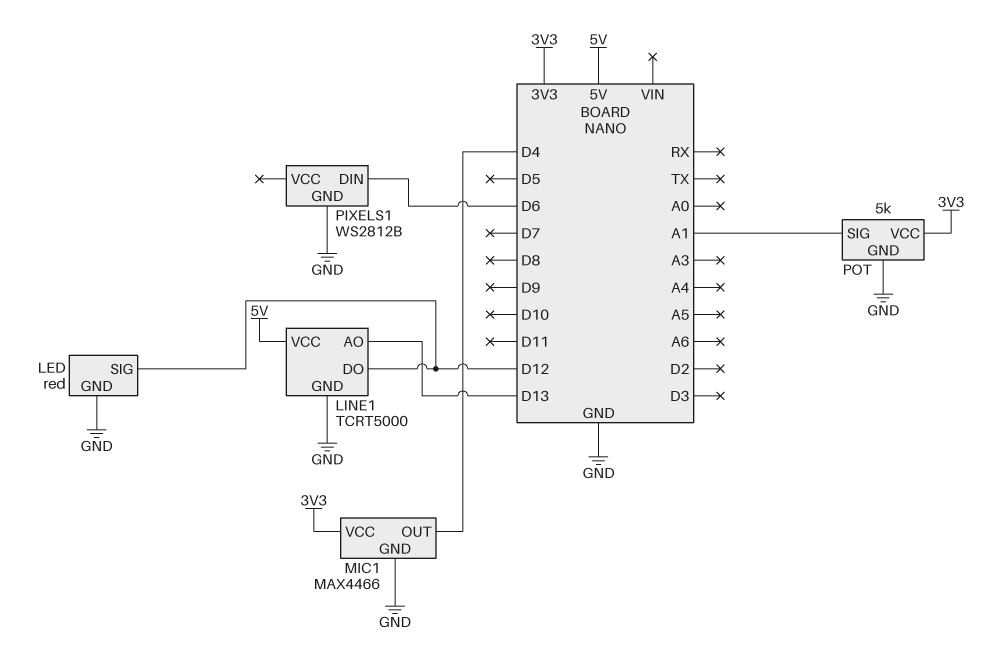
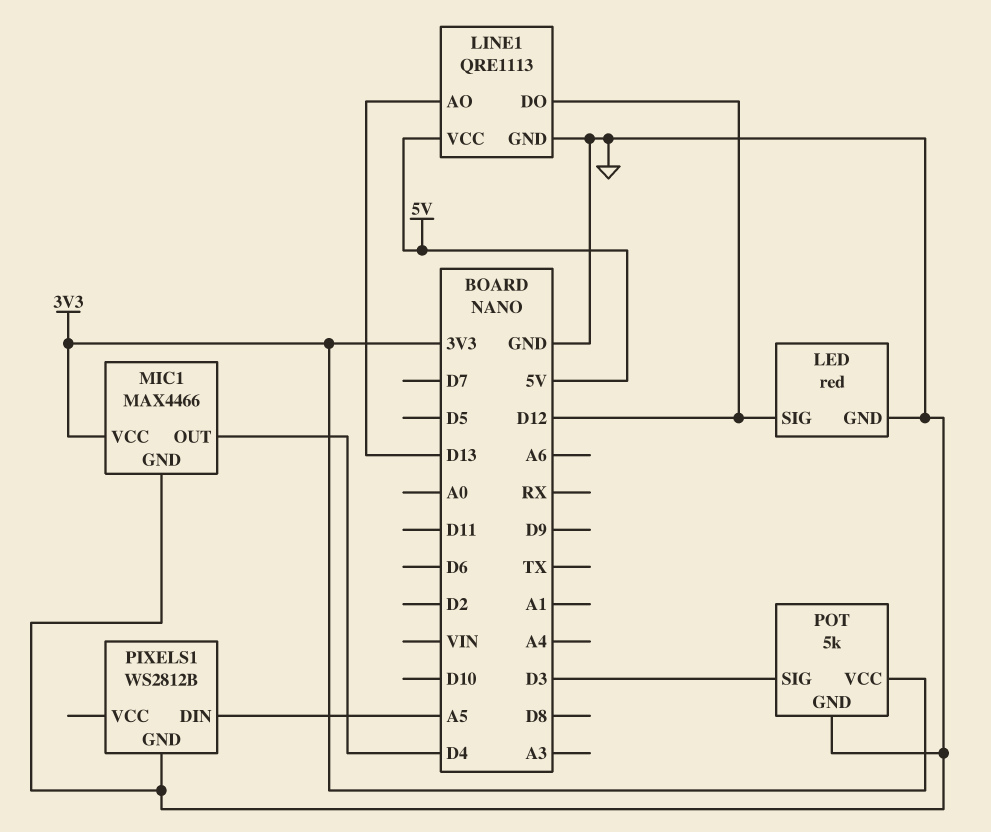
LINE1: TCRT5000 -> QRE1113
PIXELS1 pin DIN: D6 -> A5
POT pin SIG: A1 -> D3

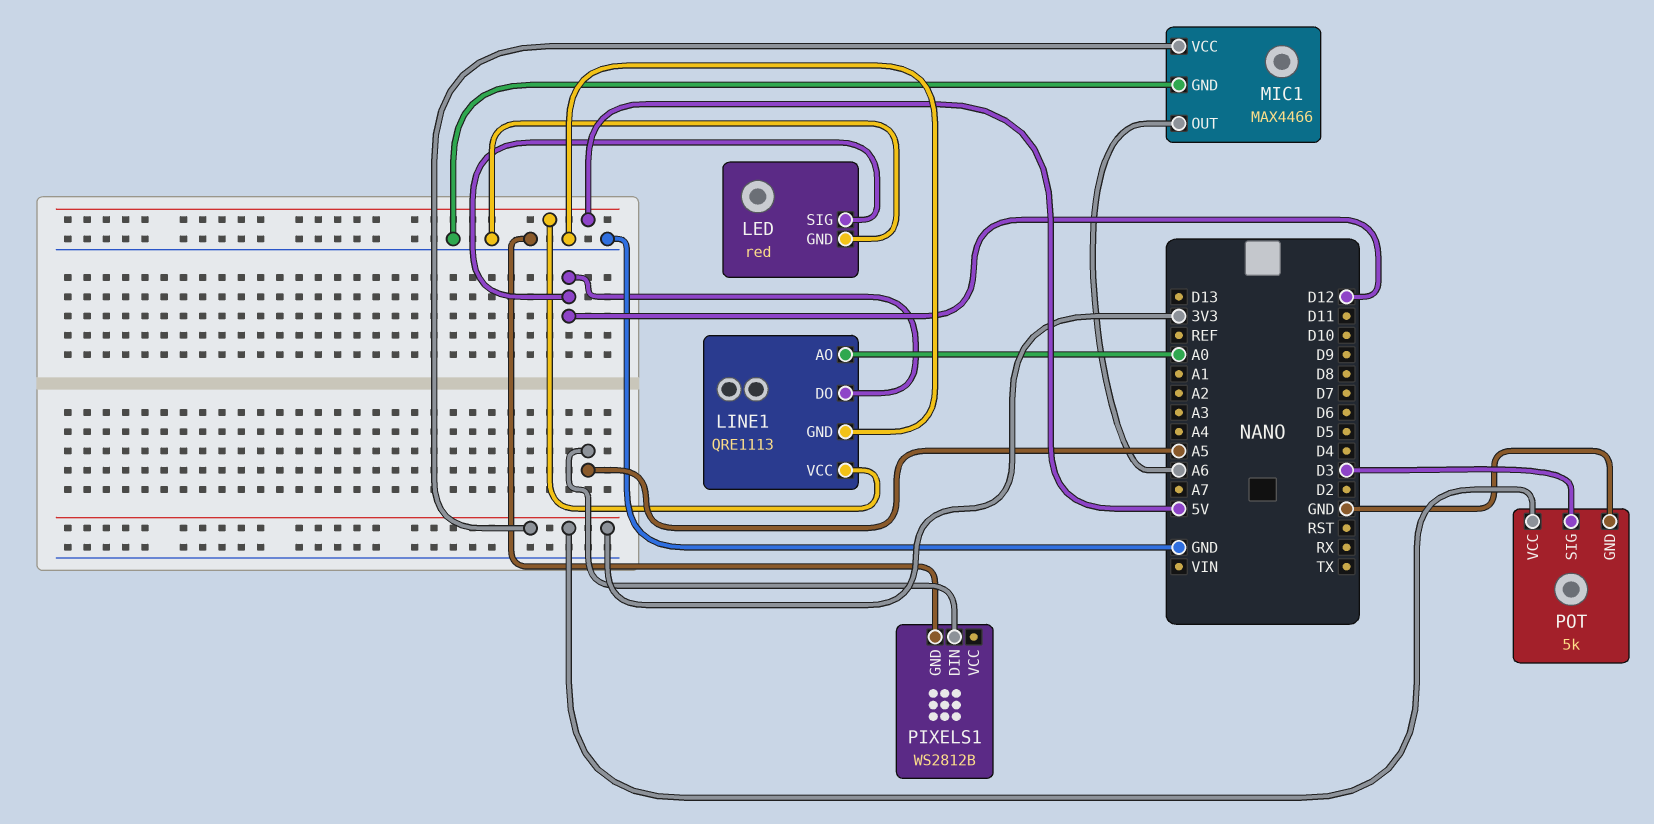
LINE1 pin AO: D13 -> A0
MIC1 pin OUT: D4 -> A6

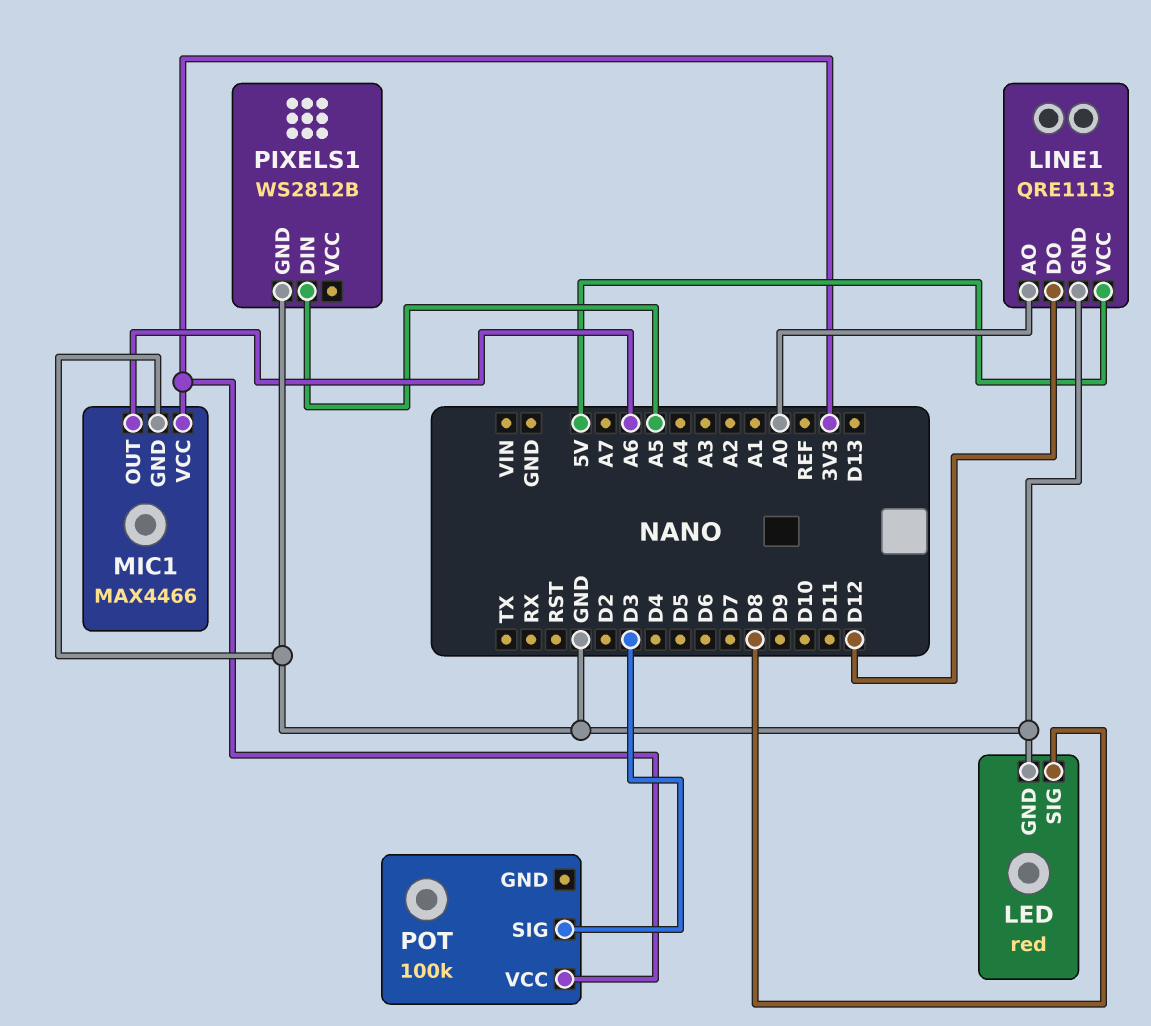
LED pin SIG: D12 -> D8
POT: 5k -> 100k
POT pin GND: GND -> none

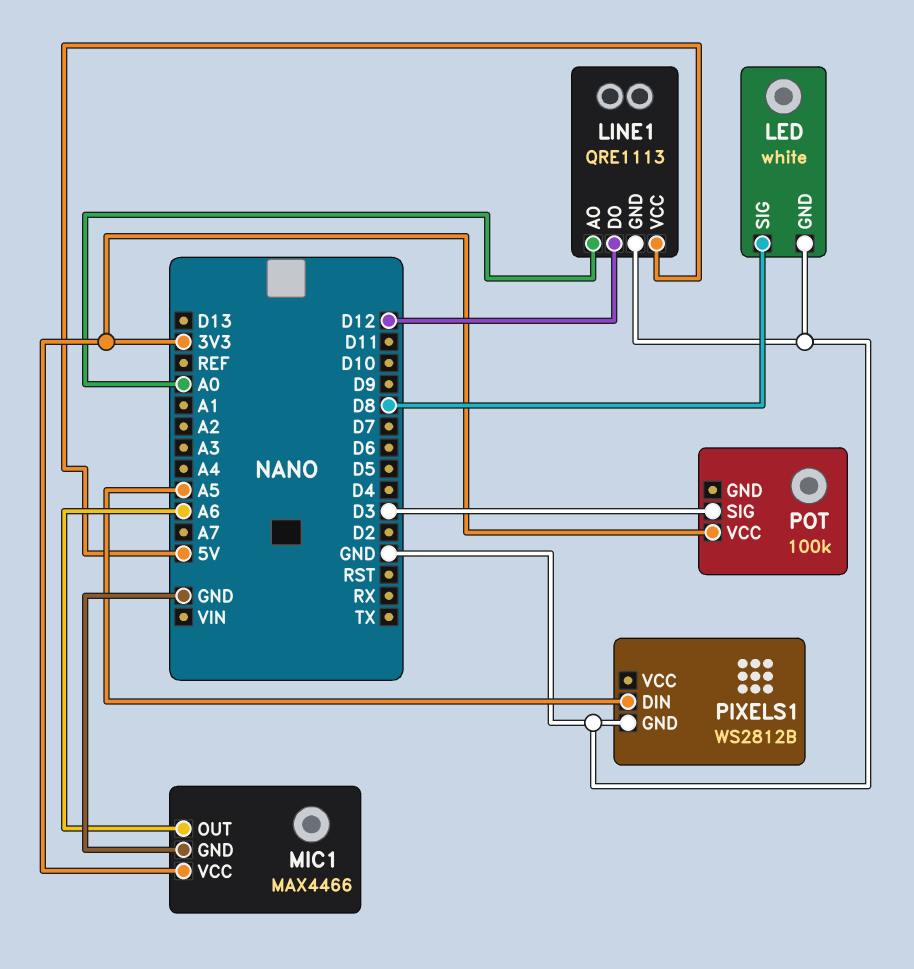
LED: red -> white

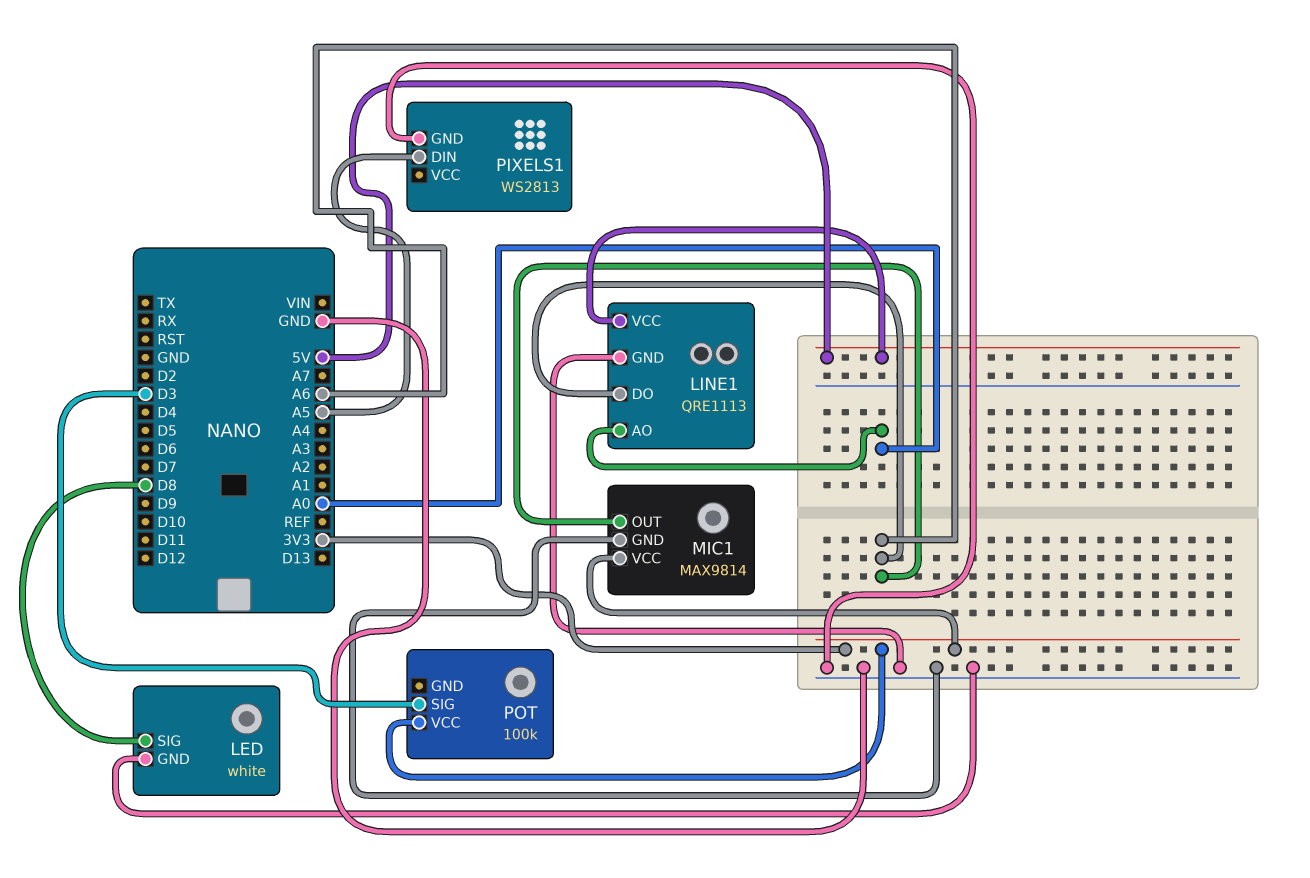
LINE1 pin DO: D12 -> A6
MIC1: MAX4466 -> MAX9814
PIXELS1: WS2812B -> WS2813

